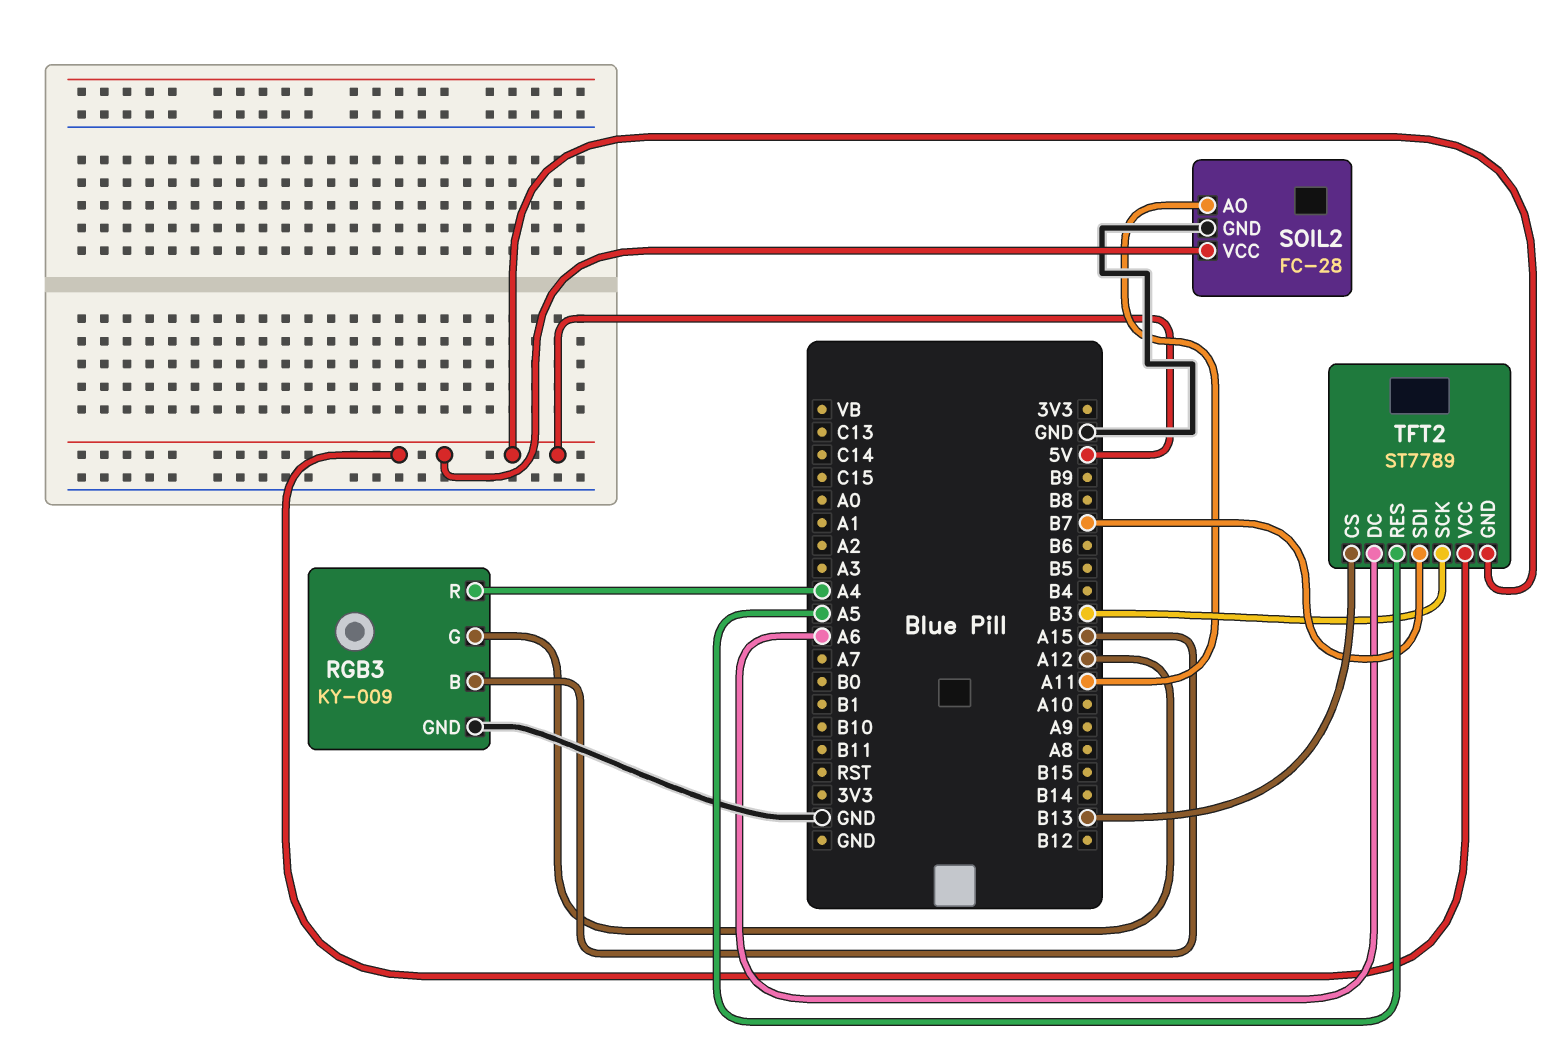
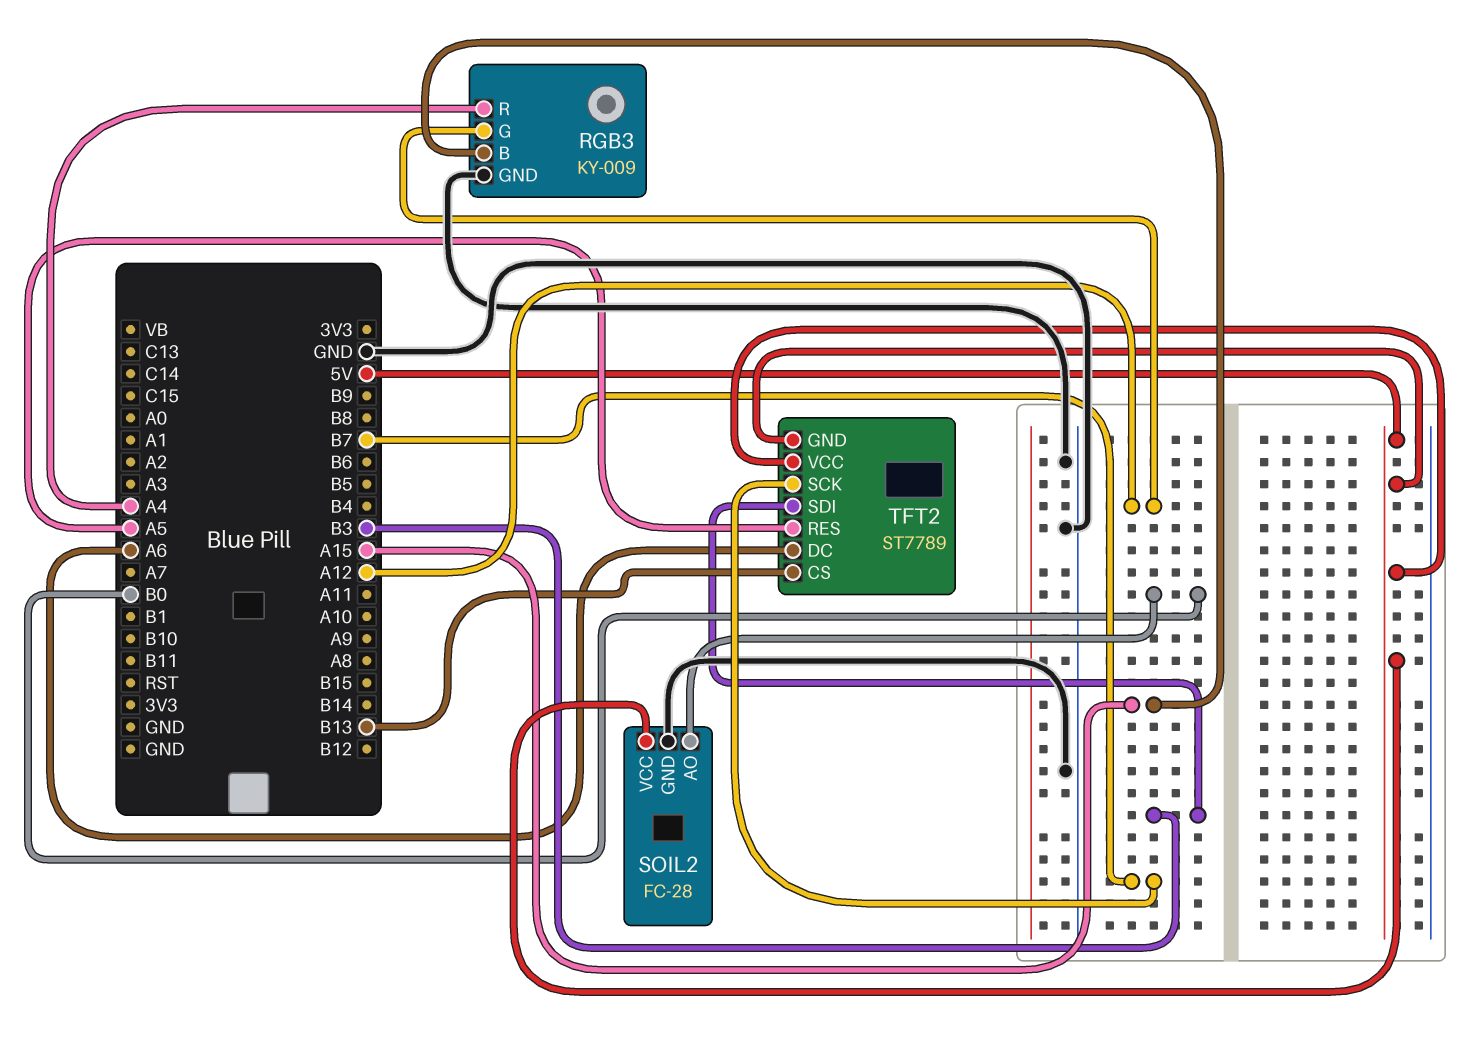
SOIL2 pin AO: A11 -> B0
TFT2 pin SCK: B3 -> B7
TFT2 pin SDI: B7 -> B3

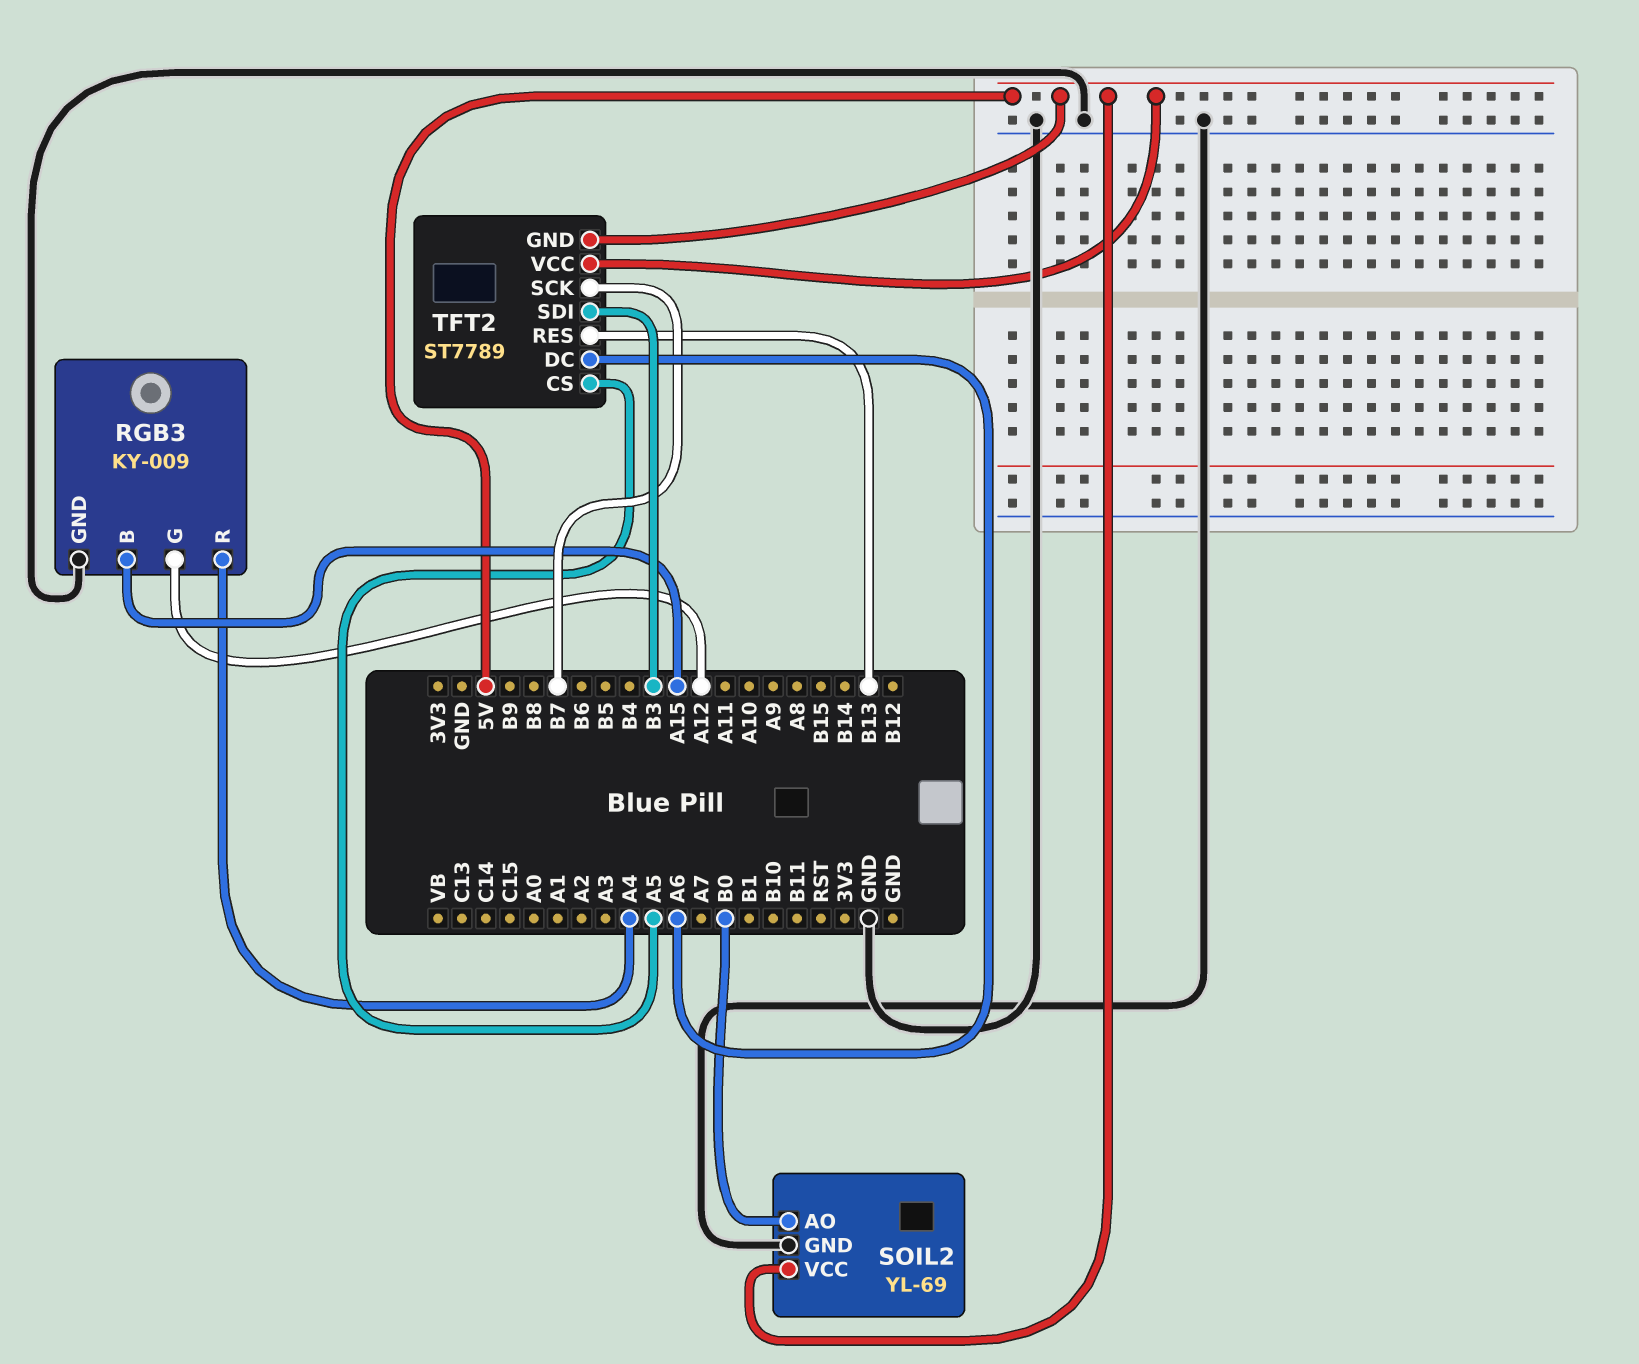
SOIL2: FC-28 -> YL-69
TFT2 pin CS: B13 -> A5
TFT2 pin RES: A5 -> B13

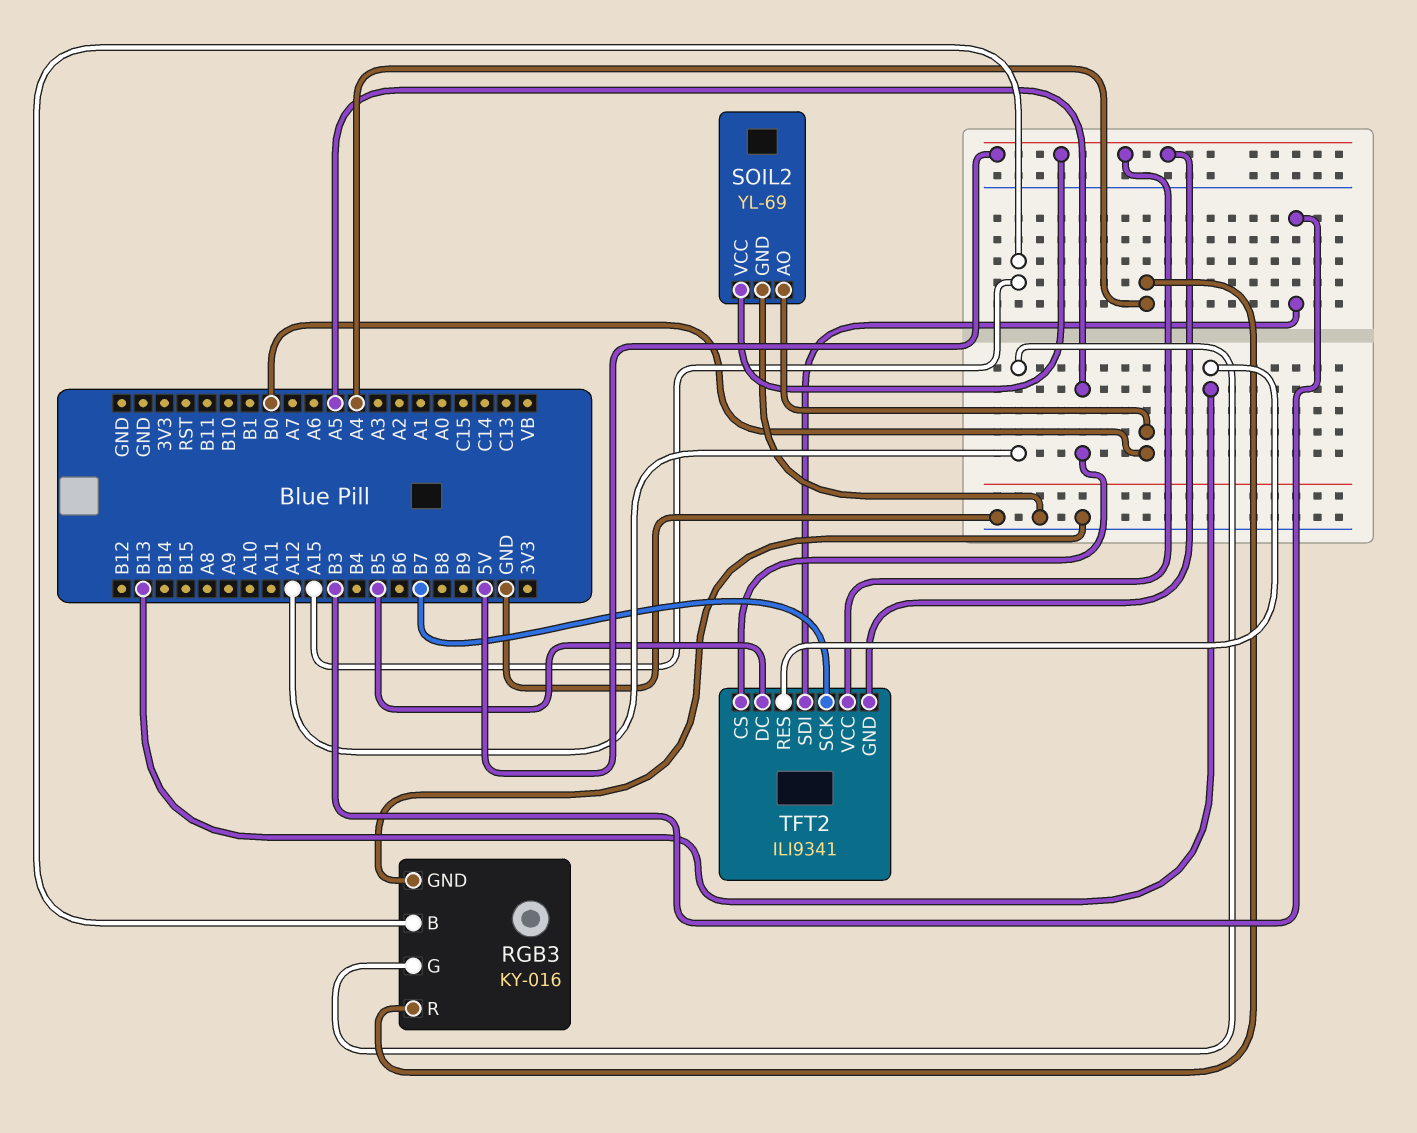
RGB3: KY-009 -> KY-016
TFT2: ST7789 -> ILI9341
TFT2 pin DC: A6 -> B5

